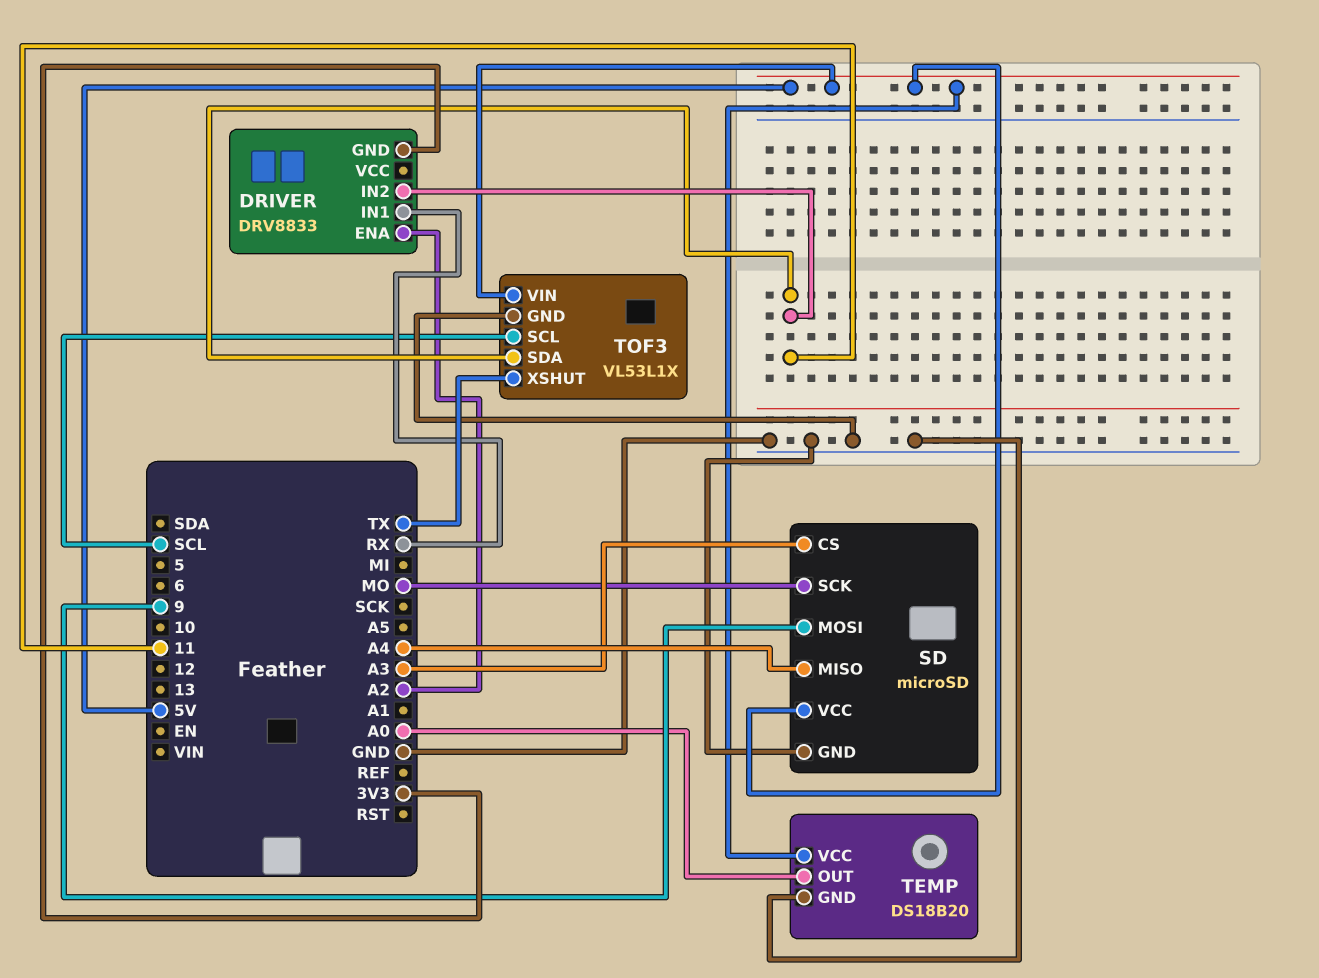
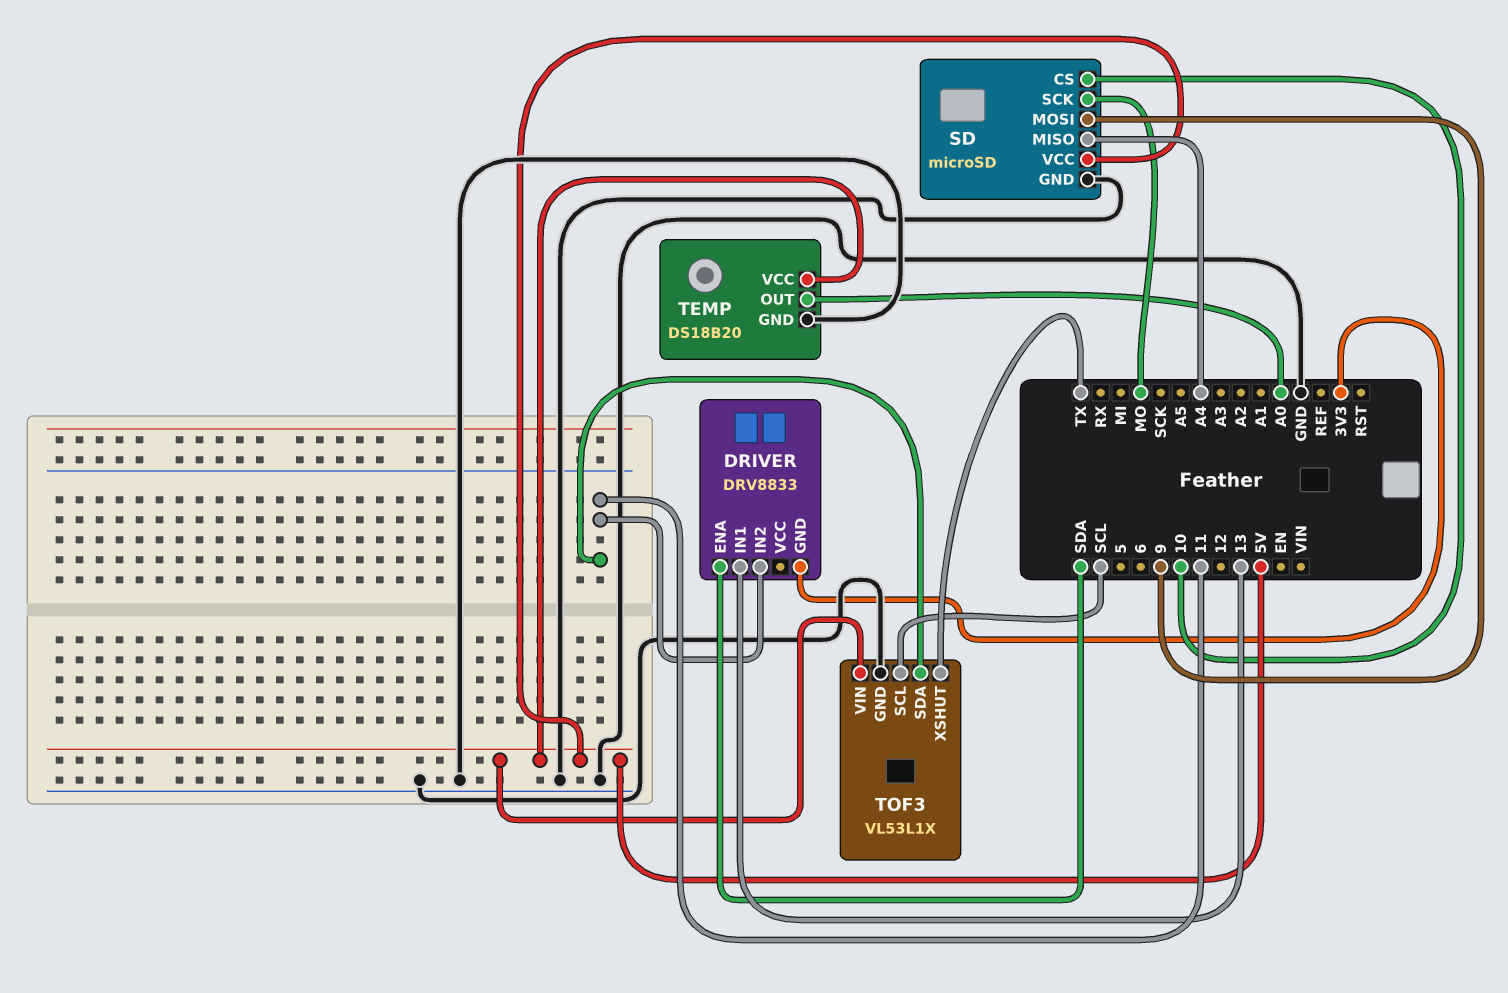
DRIVER pin ENA: A2 -> SDA
DRIVER pin IN1: RX -> 13
SD pin CS: A3 -> 10

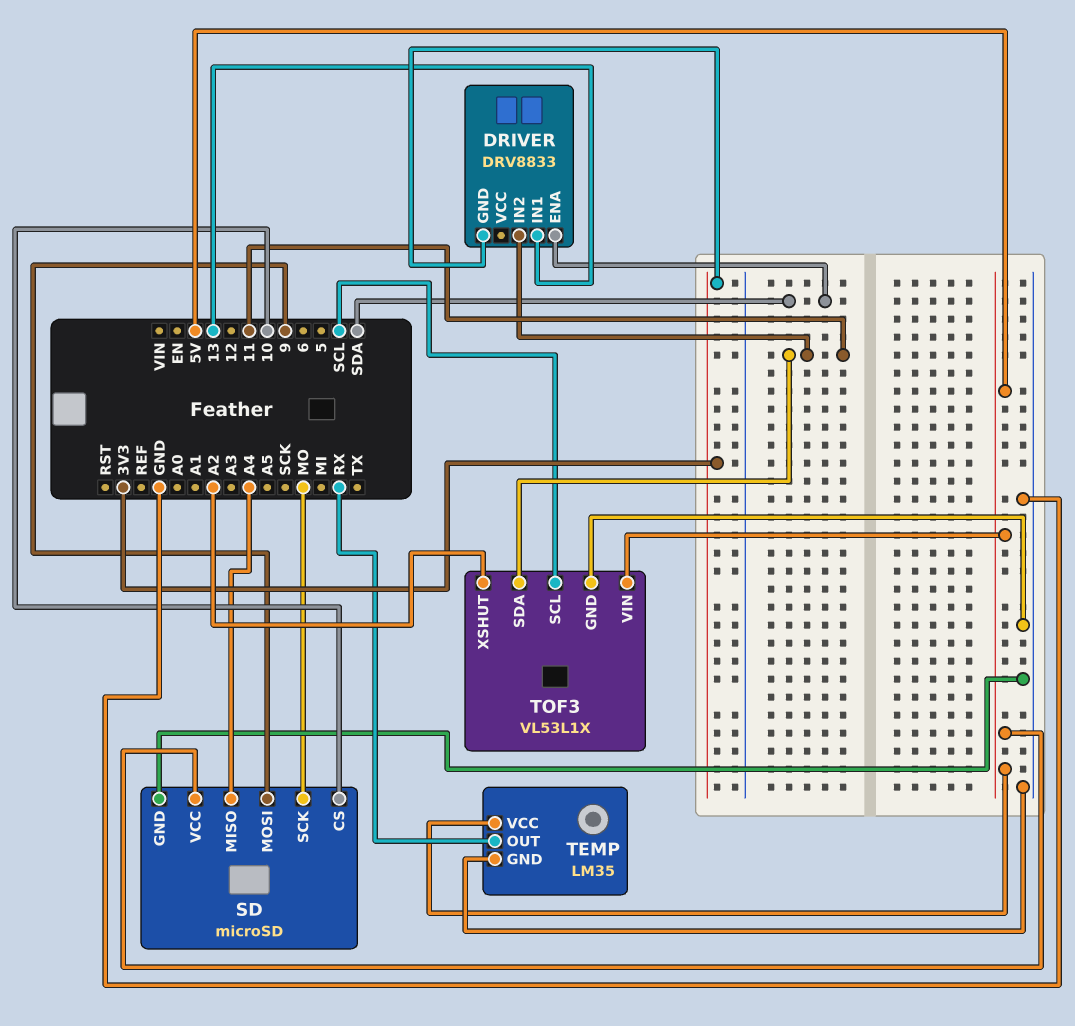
TEMP: DS18B20 -> LM35
TEMP pin OUT: A0 -> RX
TOF3 pin XSHUT: TX -> A2

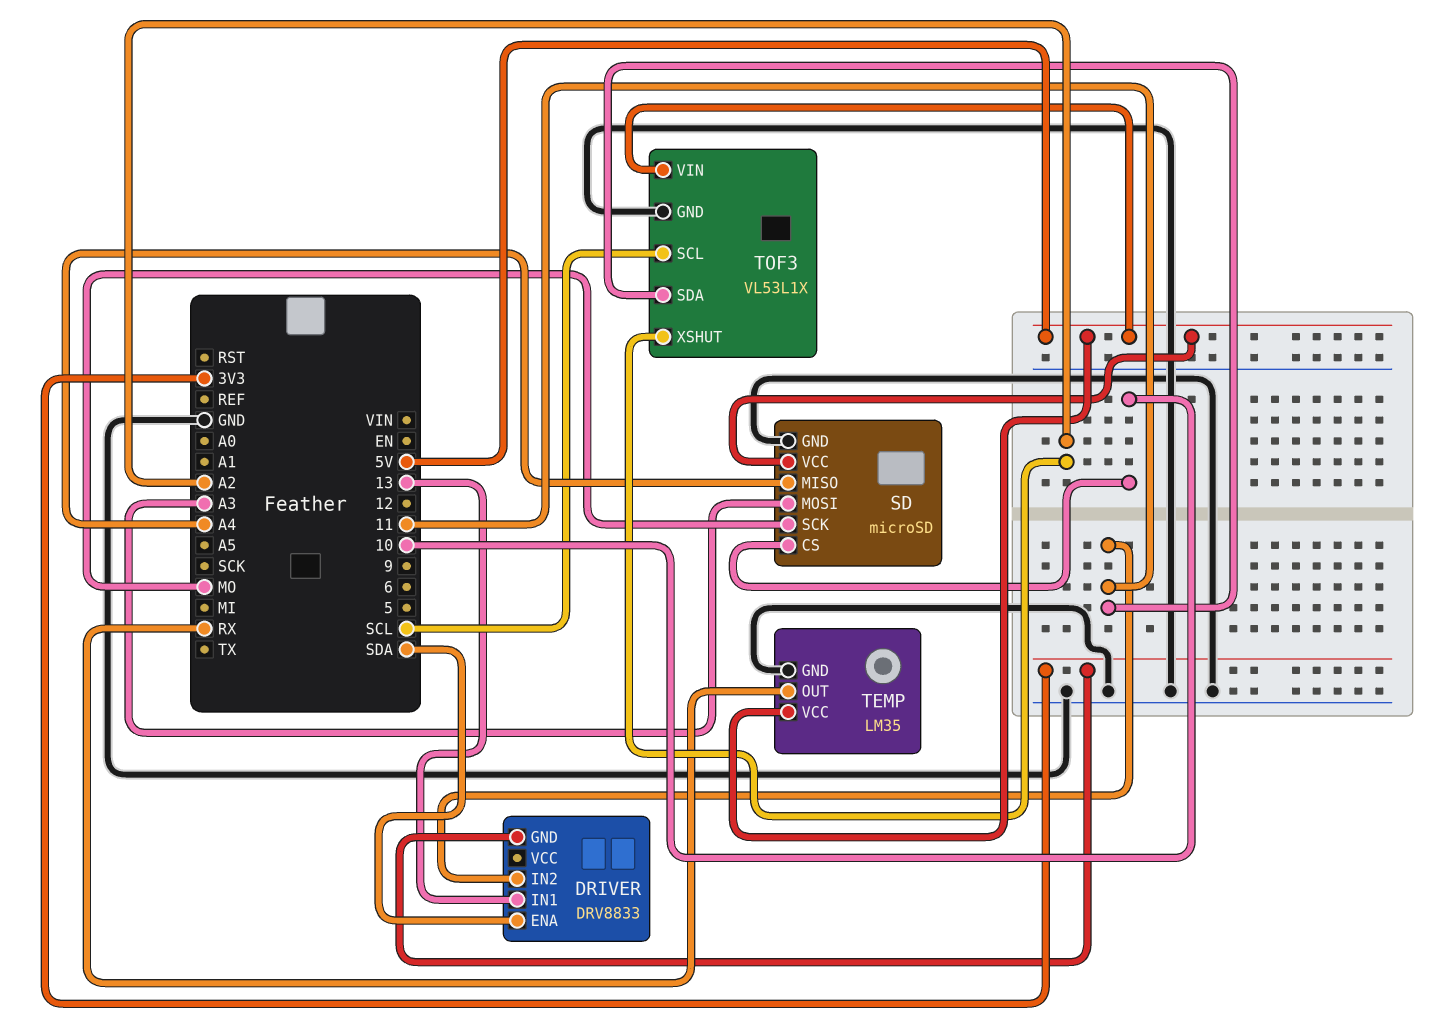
SD pin MOSI: 9 -> A3

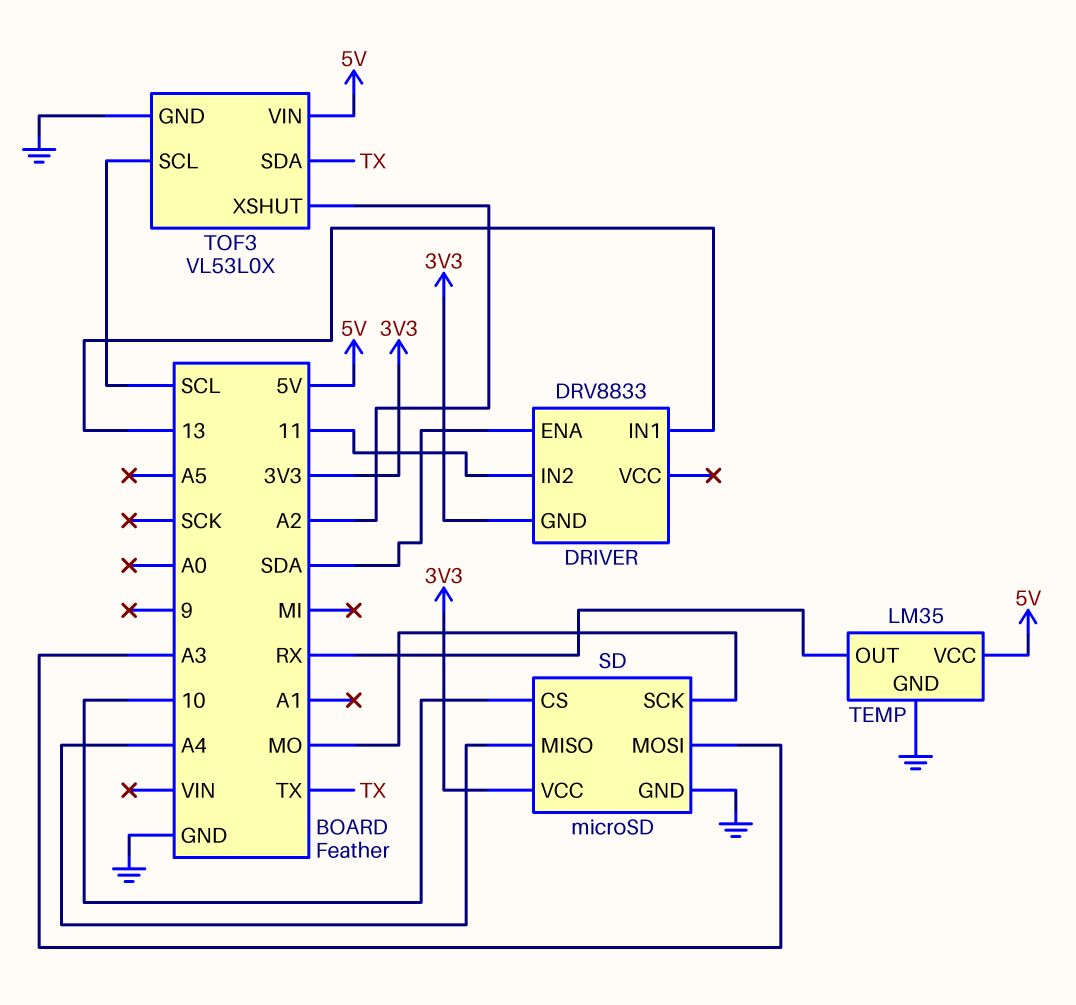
SD pin VCC: 5V -> 3V3
TOF3: VL53L1X -> VL53L0X
TOF3 pin SDA: 11 -> TX

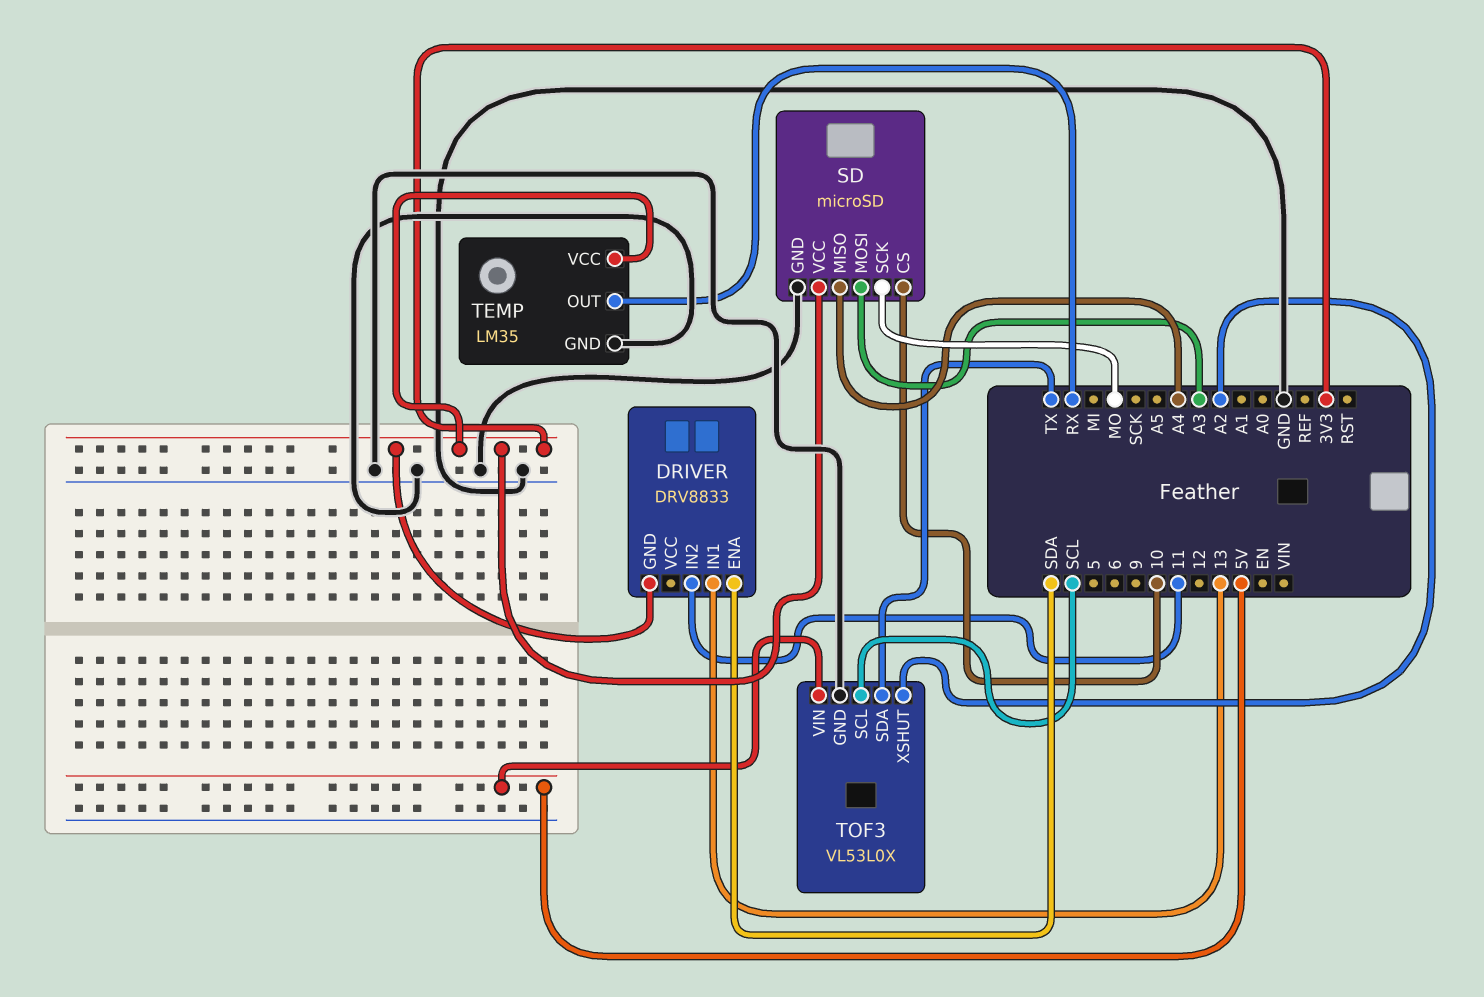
TEMP pin VCC: 5V -> 3V3

